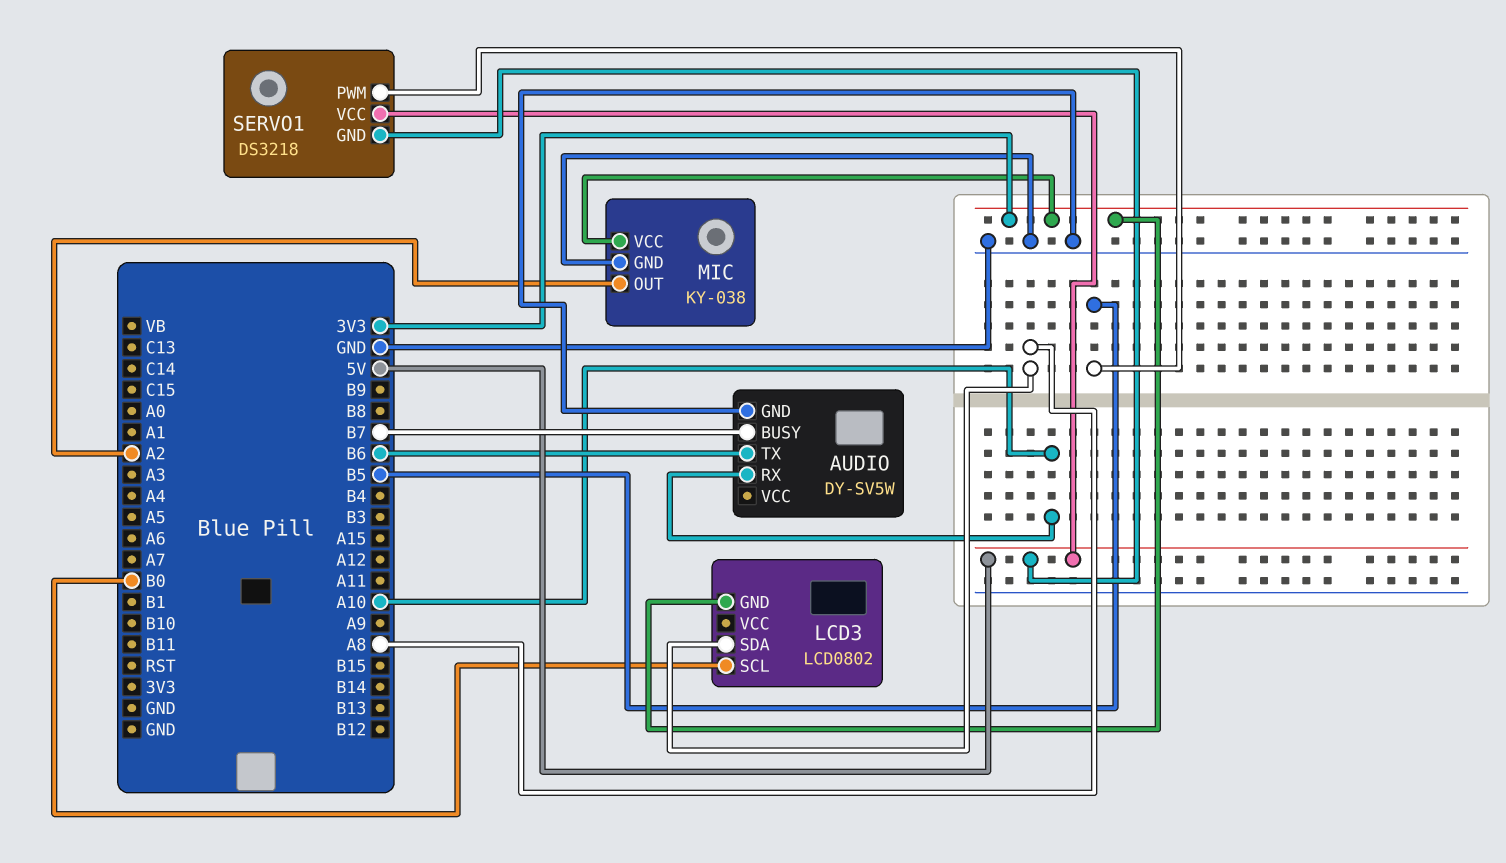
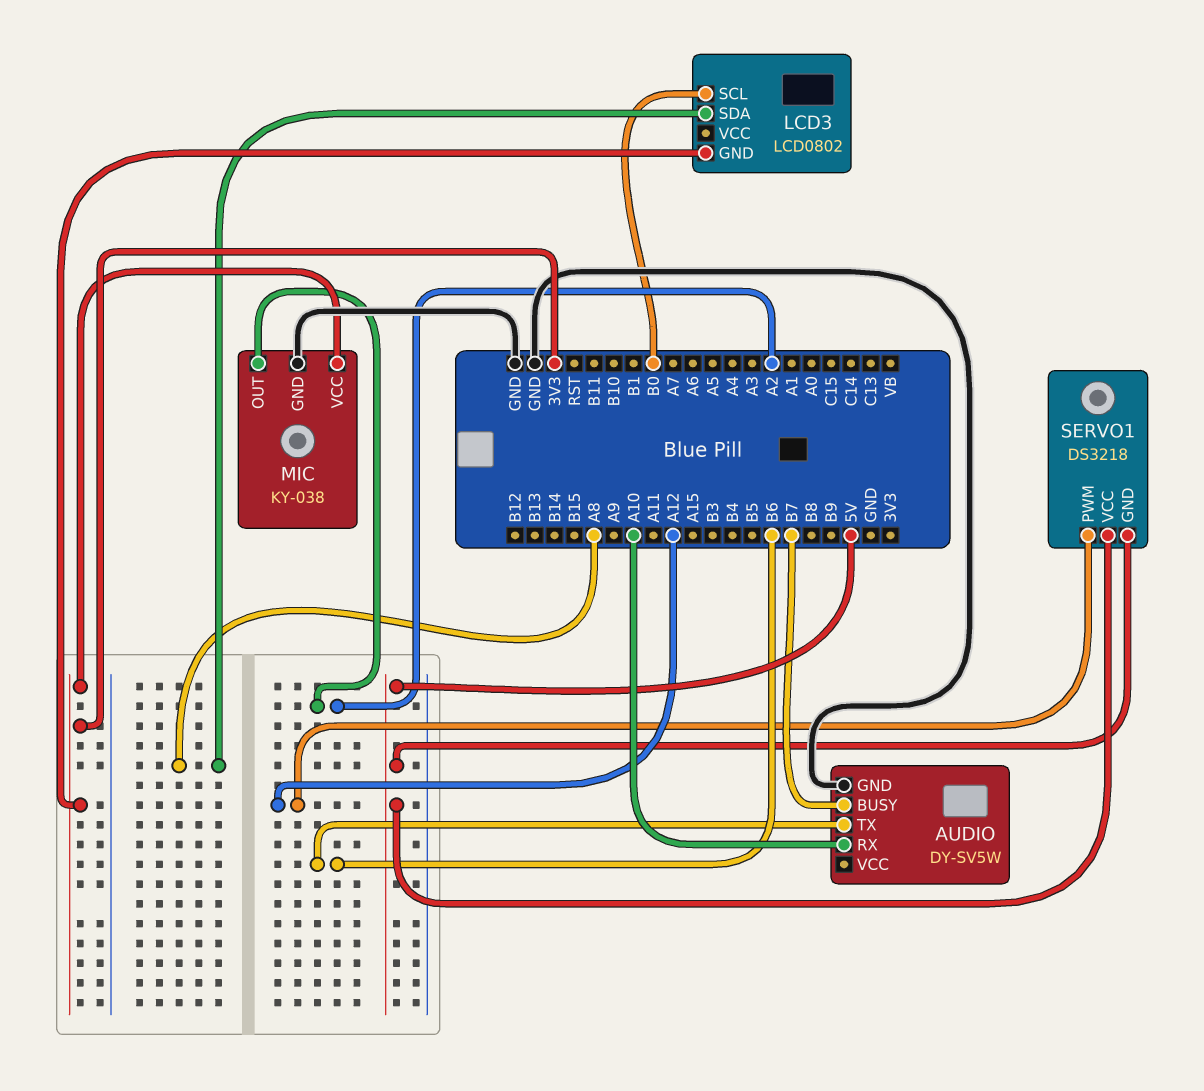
SERVO1 pin PWM: B5 -> A12

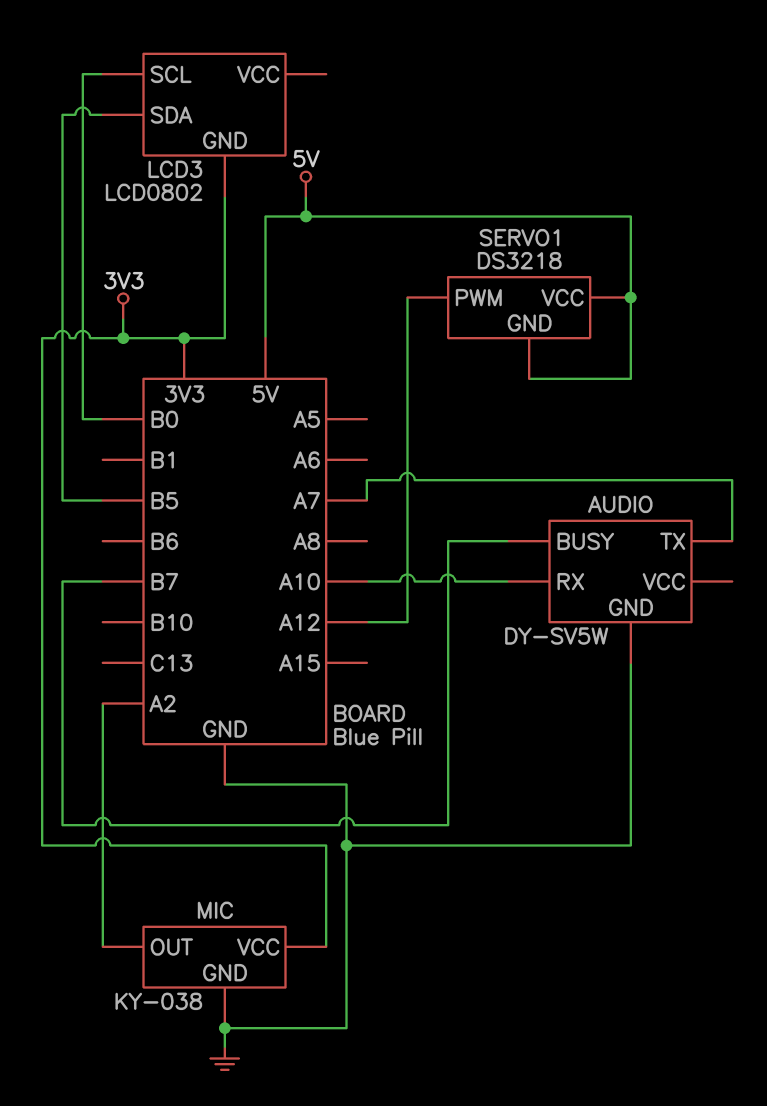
AUDIO pin TX: B6 -> A7
LCD3 pin SDA: A8 -> B5

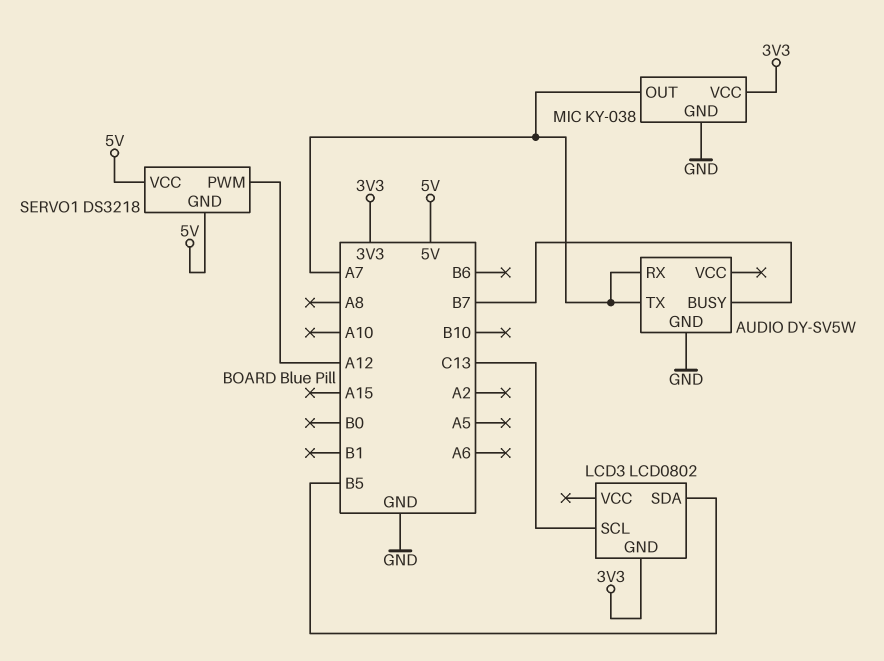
AUDIO pin RX: A10 -> A7
LCD3 pin SCL: B0 -> C13
MIC pin OUT: A2 -> A7

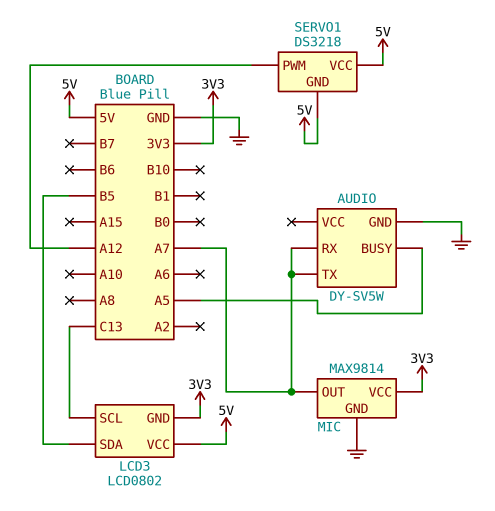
AUDIO pin BUSY: B7 -> A5
LCD3 pin VCC: none -> 5V
MIC: KY-038 -> MAX9814

